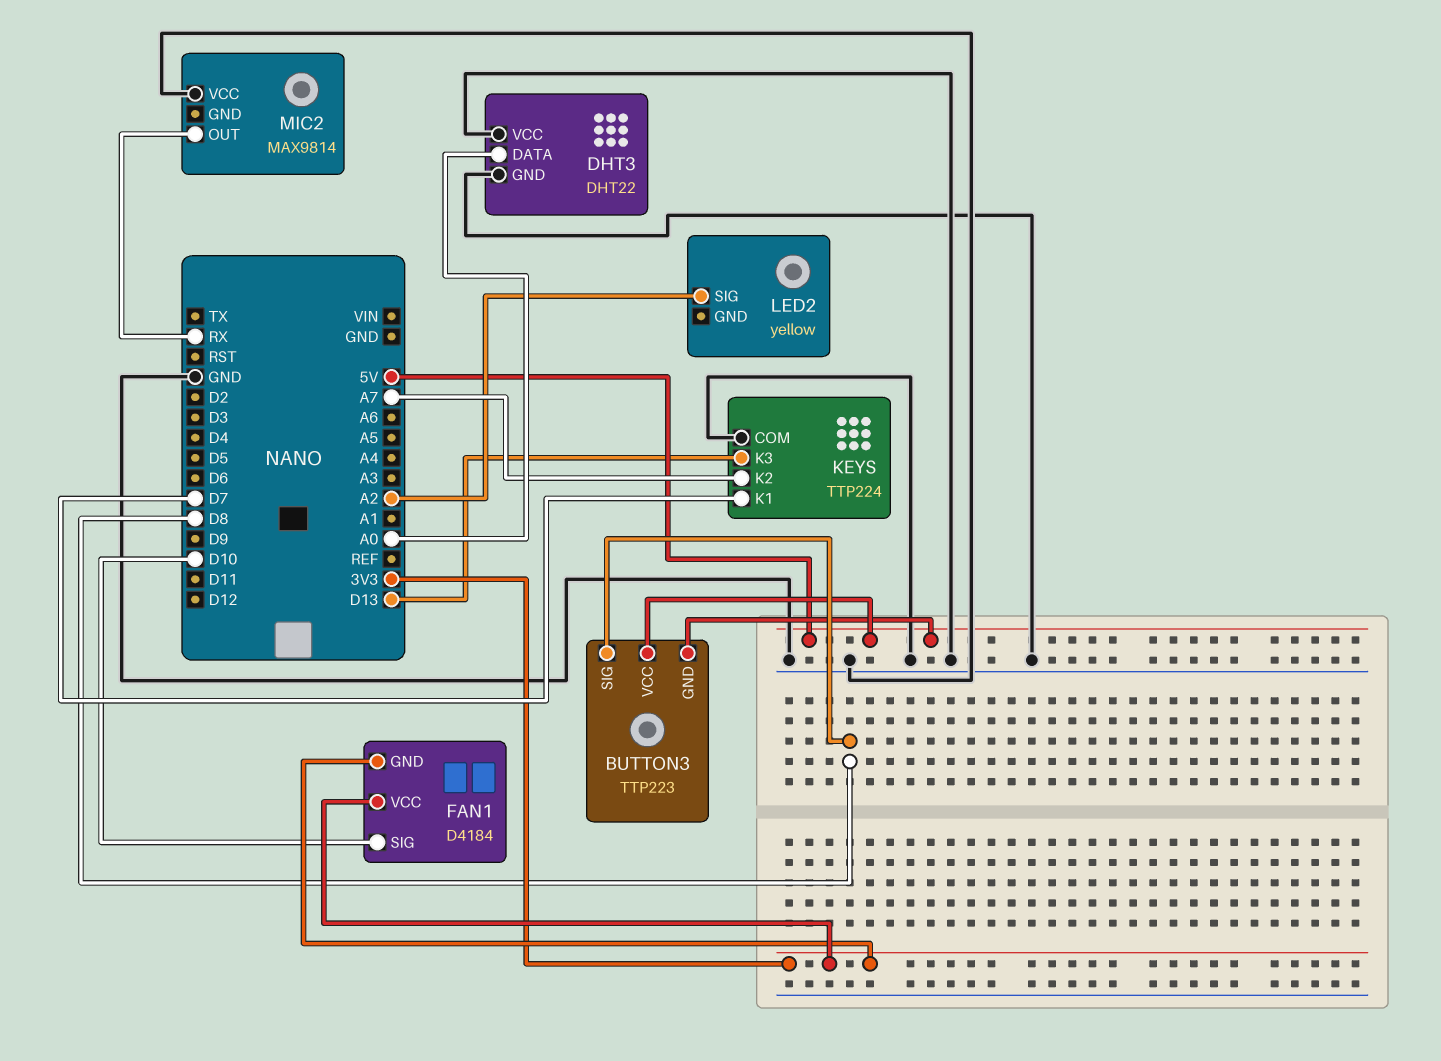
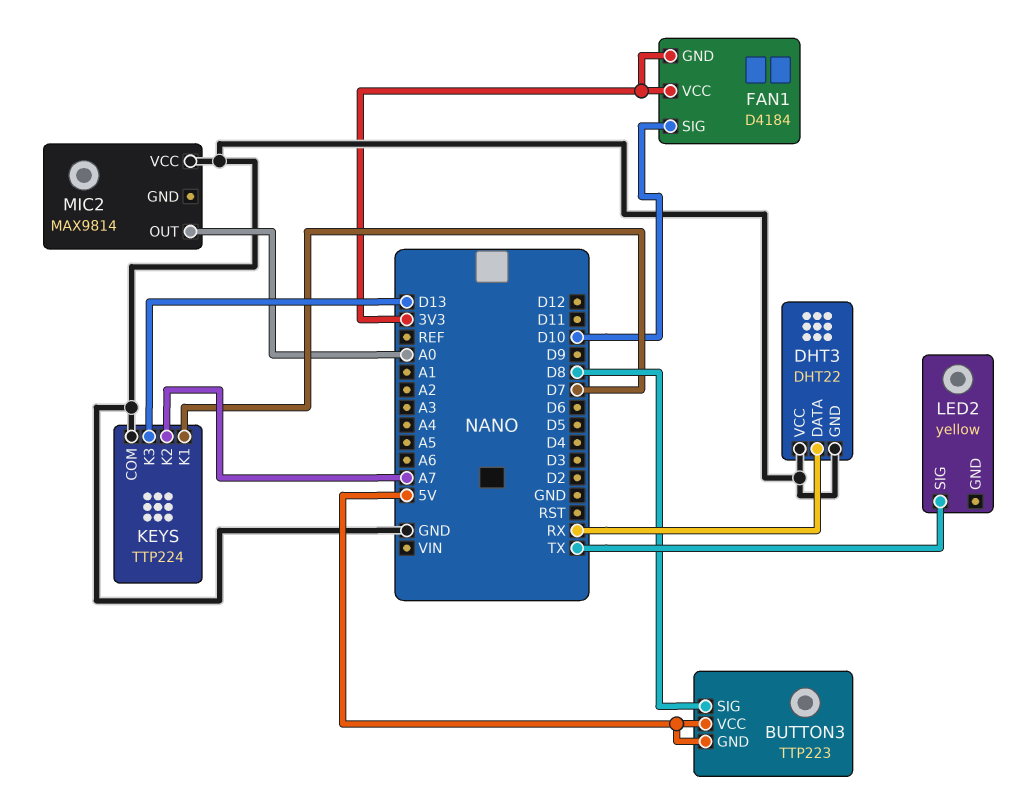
DHT3 pin DATA: A0 -> RX
LED2 pin SIG: A2 -> TX
MIC2 pin OUT: RX -> A0

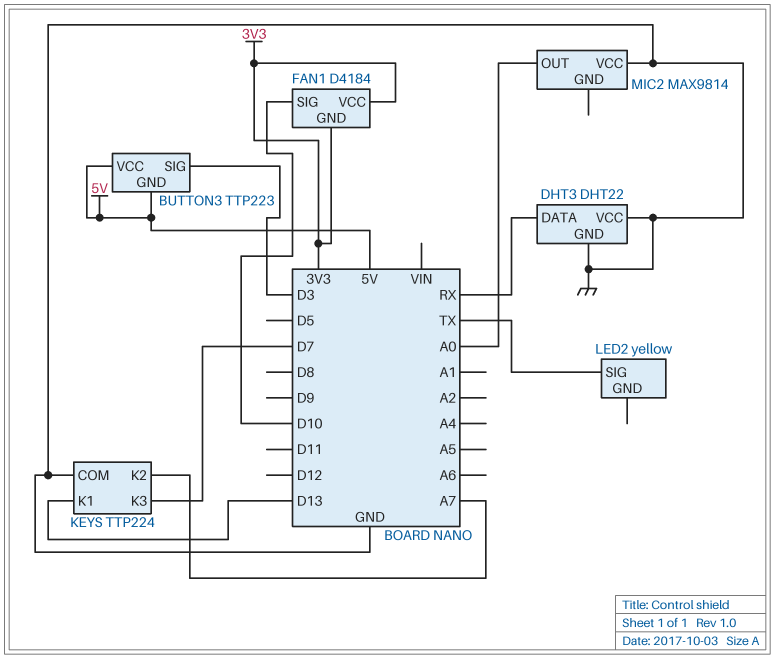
BUTTON3 pin SIG: D8 -> D3
KEYS pin K1: D7 -> D13
KEYS pin K3: D13 -> D7

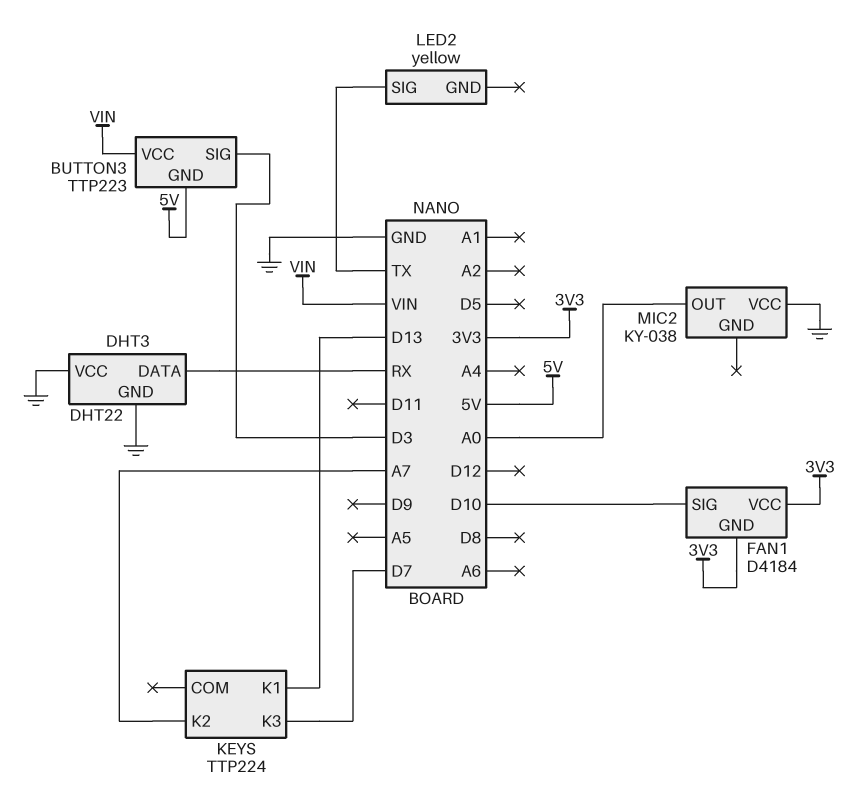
BUTTON3 pin VCC: 5V -> VIN
KEYS pin COM: GND -> none
MIC2: MAX9814 -> KY-038

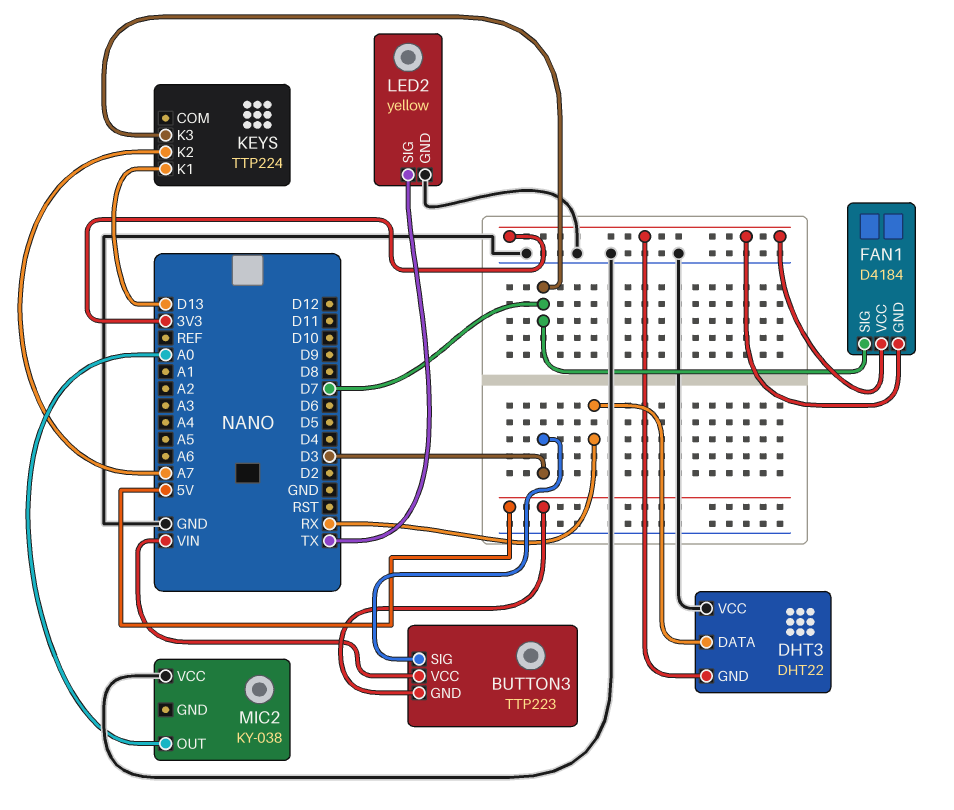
DHT3 pin GND: GND -> 3V3
FAN1 pin SIG: D10 -> D7
LED2 pin GND: none -> GND

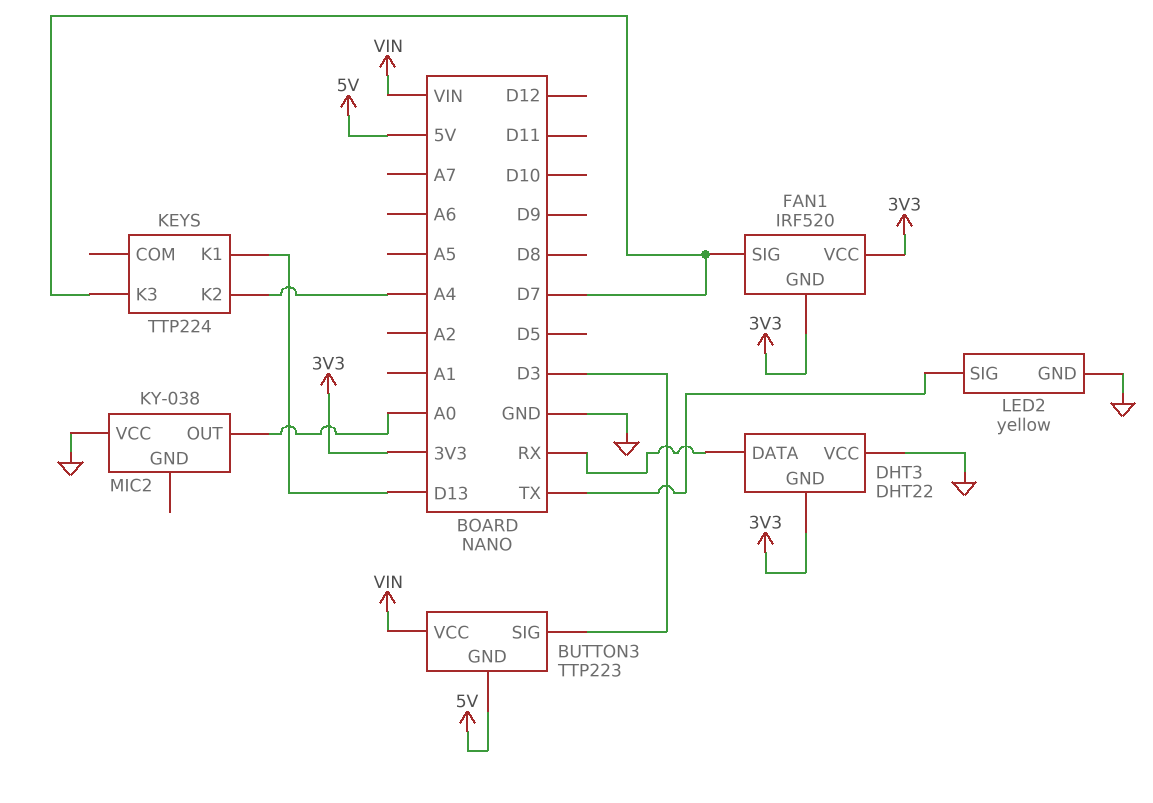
FAN1: D4184 -> IRF520
KEYS pin K2: A7 -> A4

